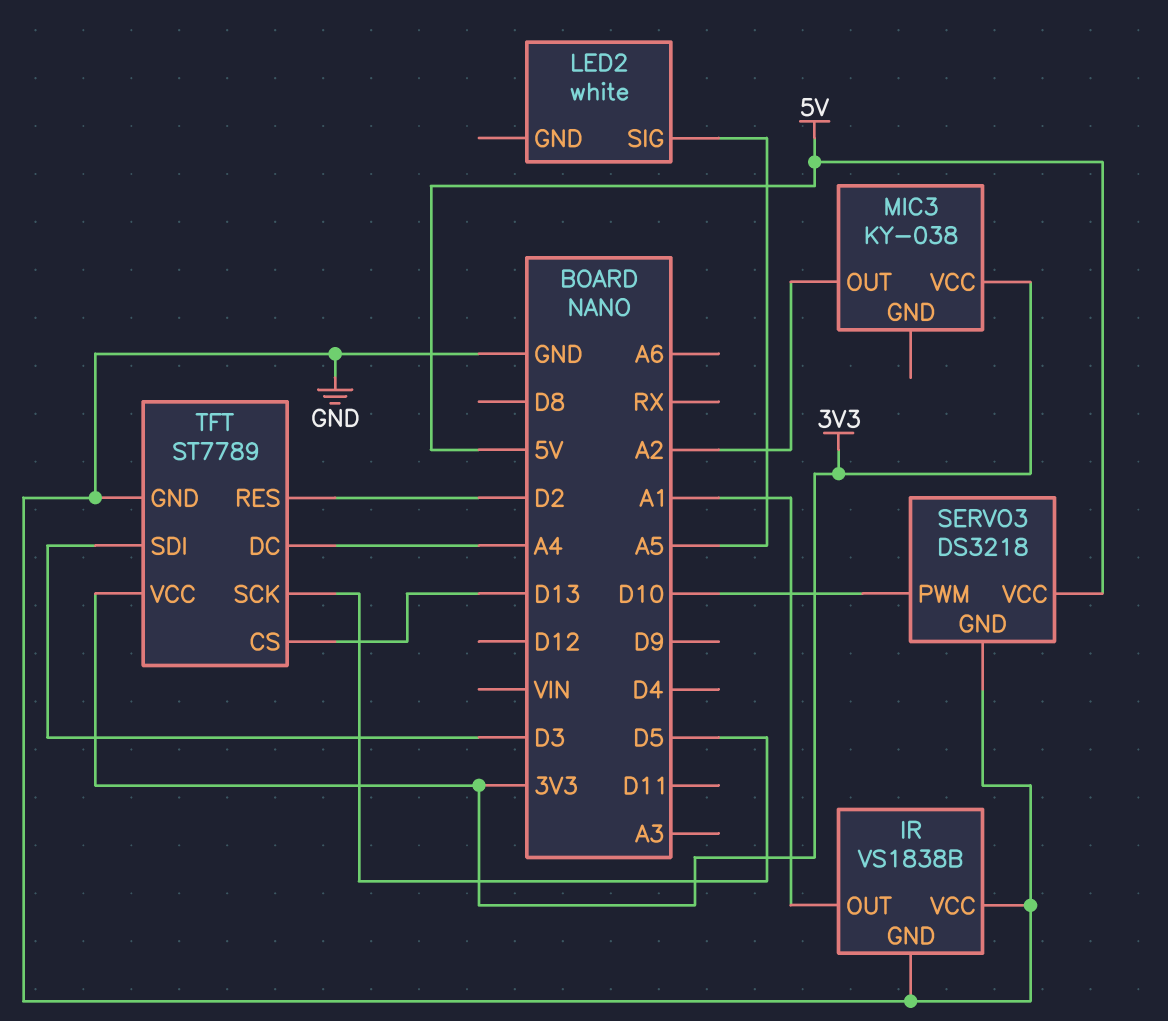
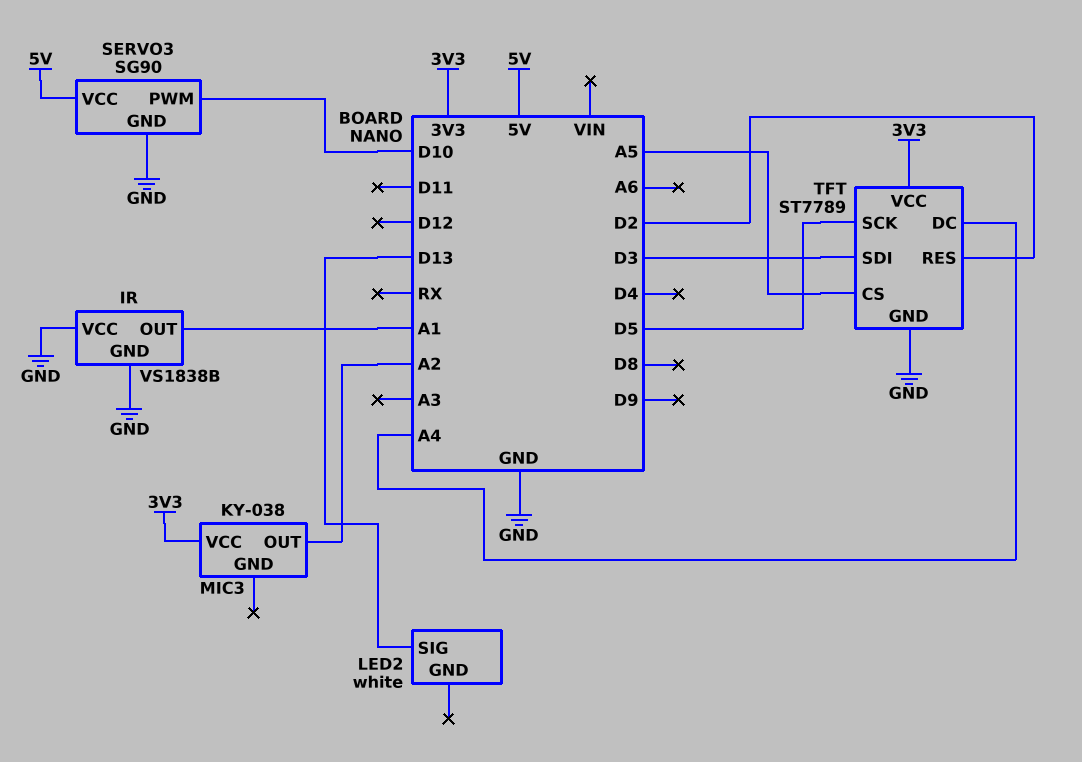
LED2 pin SIG: A5 -> D13
SERVO3: DS3218 -> SG90
TFT pin CS: D13 -> A5

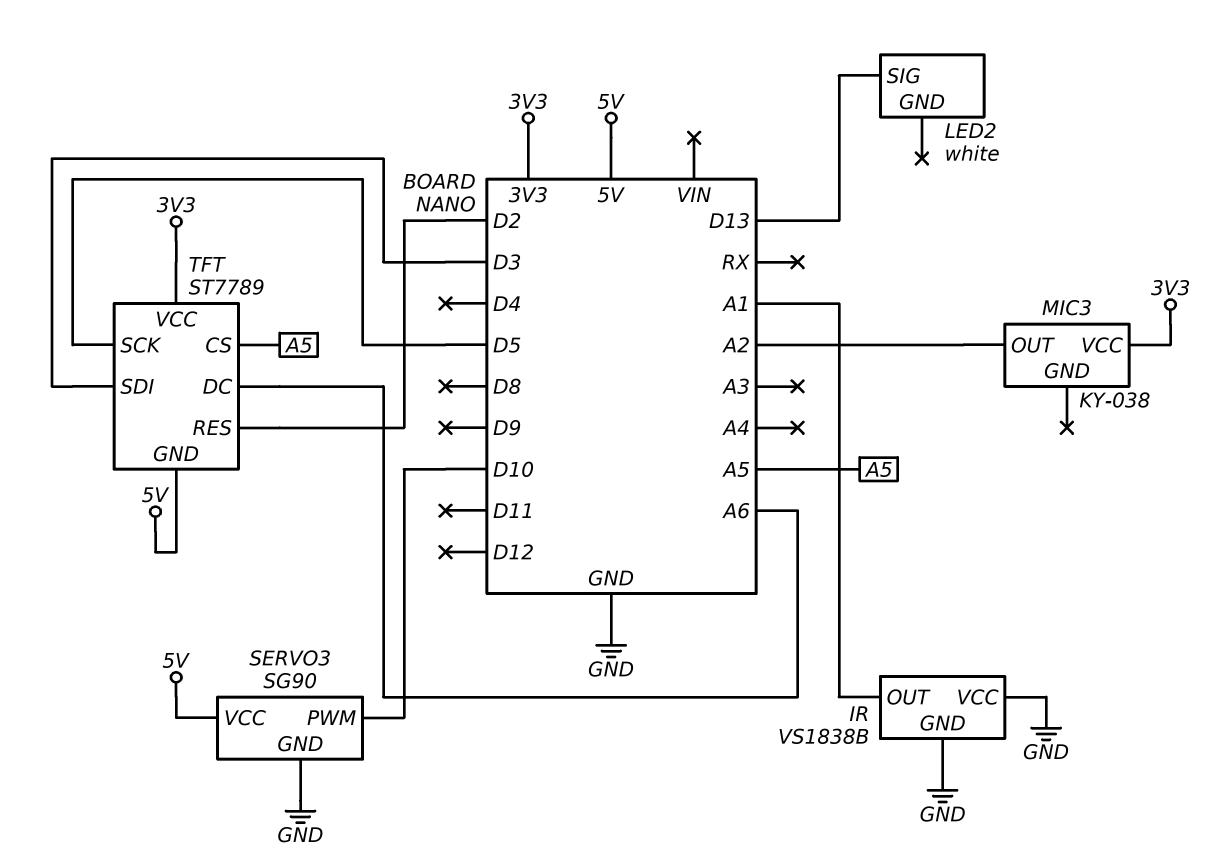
TFT pin DC: A4 -> A6
TFT pin GND: GND -> 5V

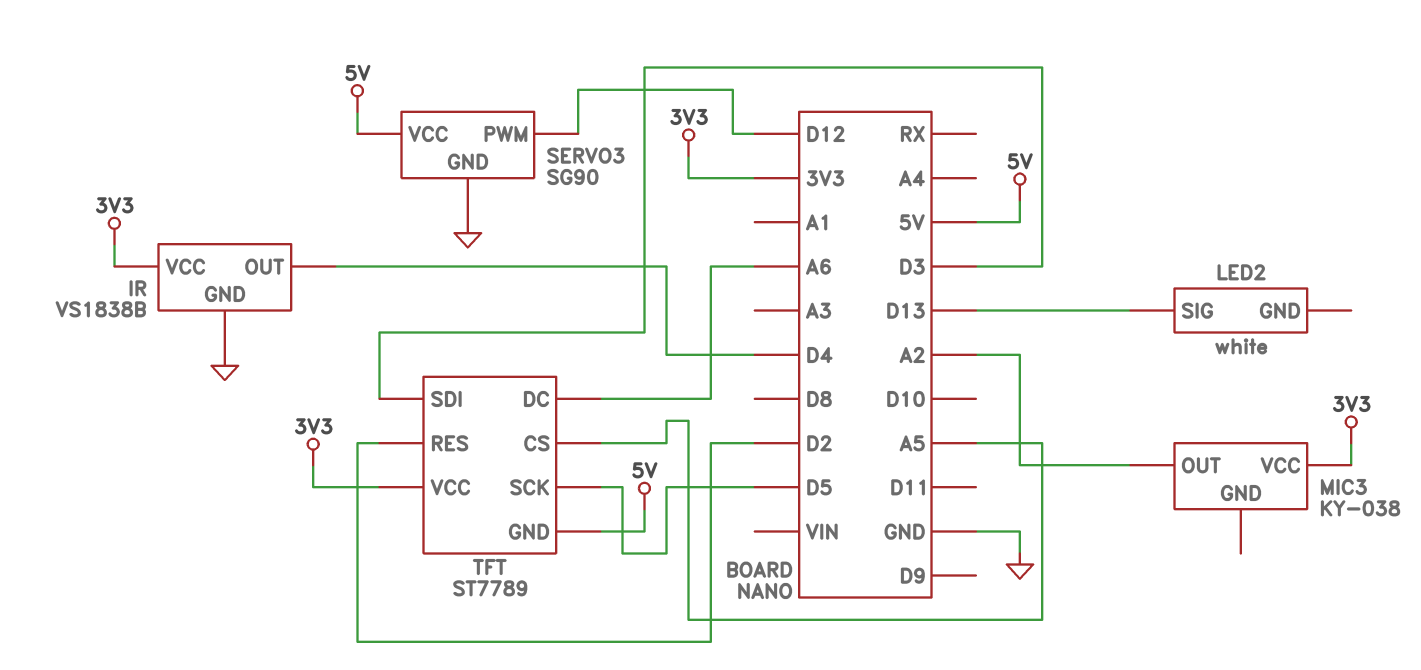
IR pin OUT: A1 -> D4
IR pin VCC: GND -> 3V3
SERVO3 pin PWM: D10 -> D12

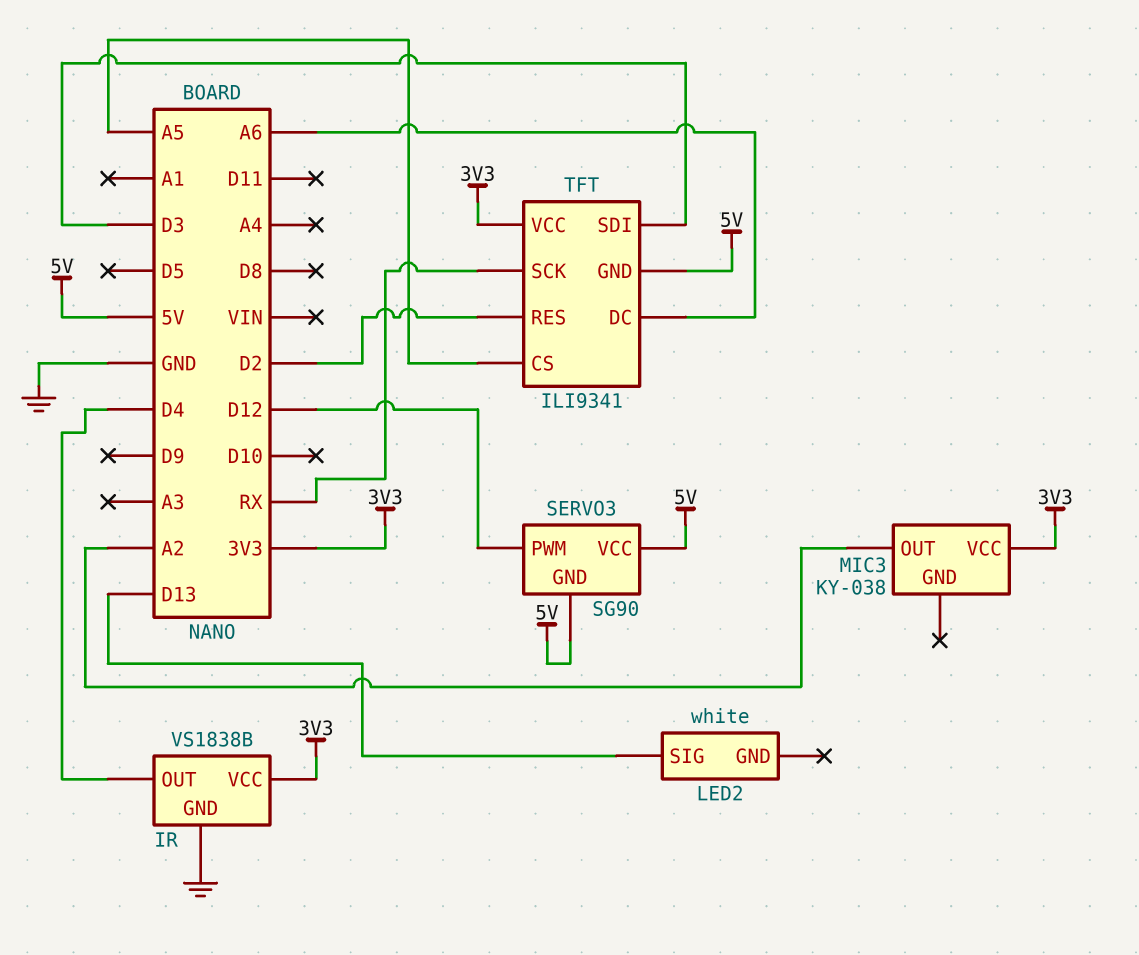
SERVO3 pin GND: GND -> 5V
TFT: ST7789 -> ILI9341
TFT pin SCK: D5 -> RX

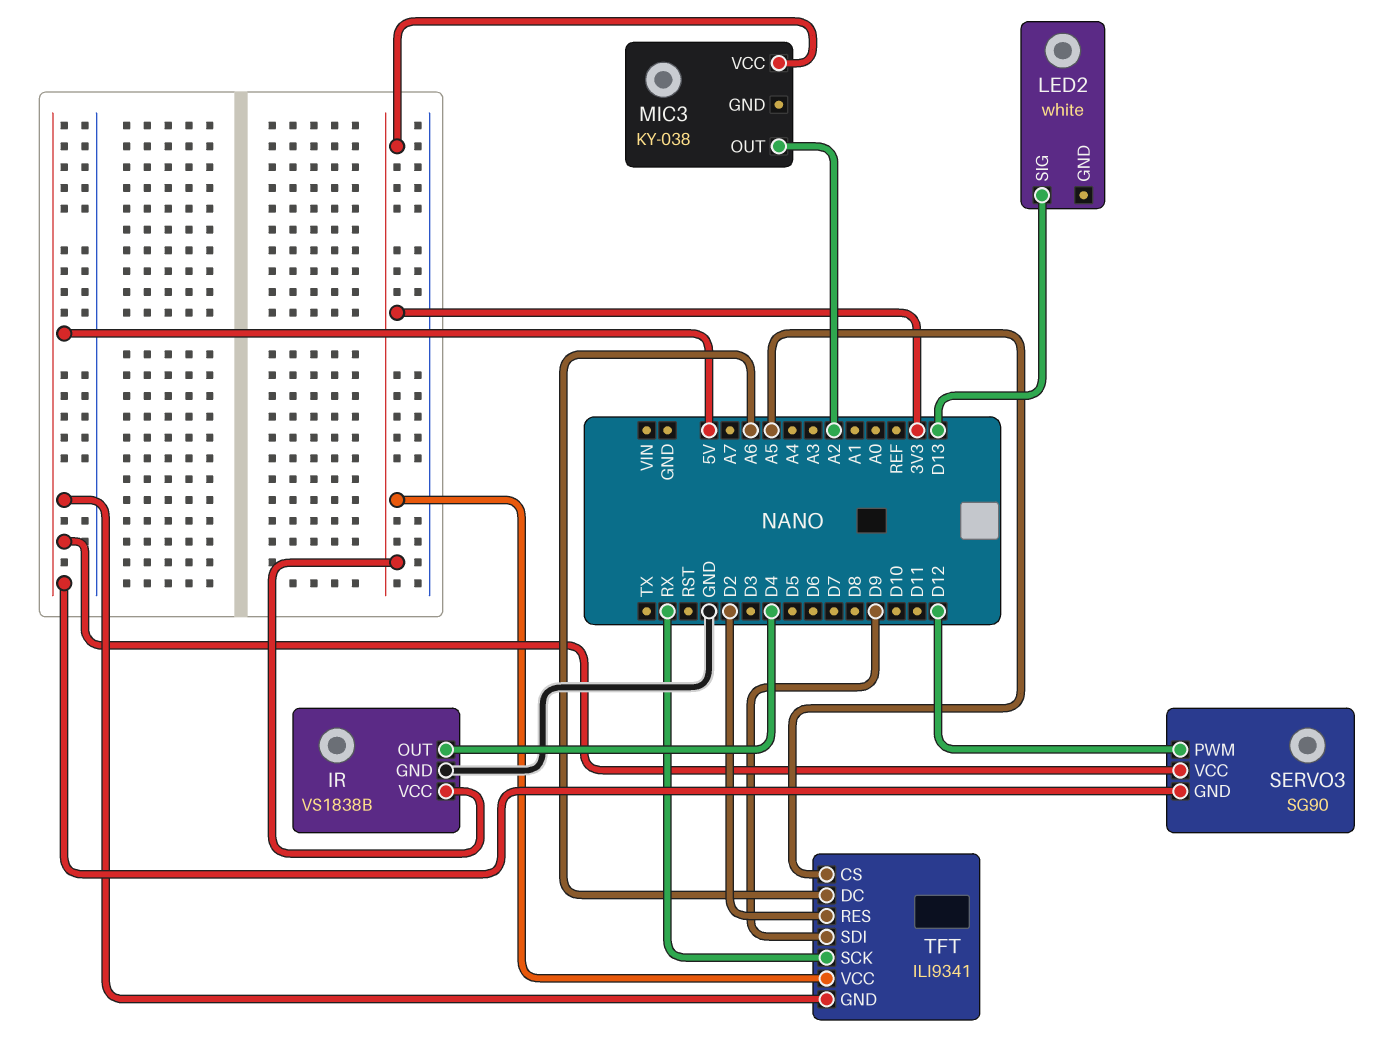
TFT pin SDI: D3 -> D9

